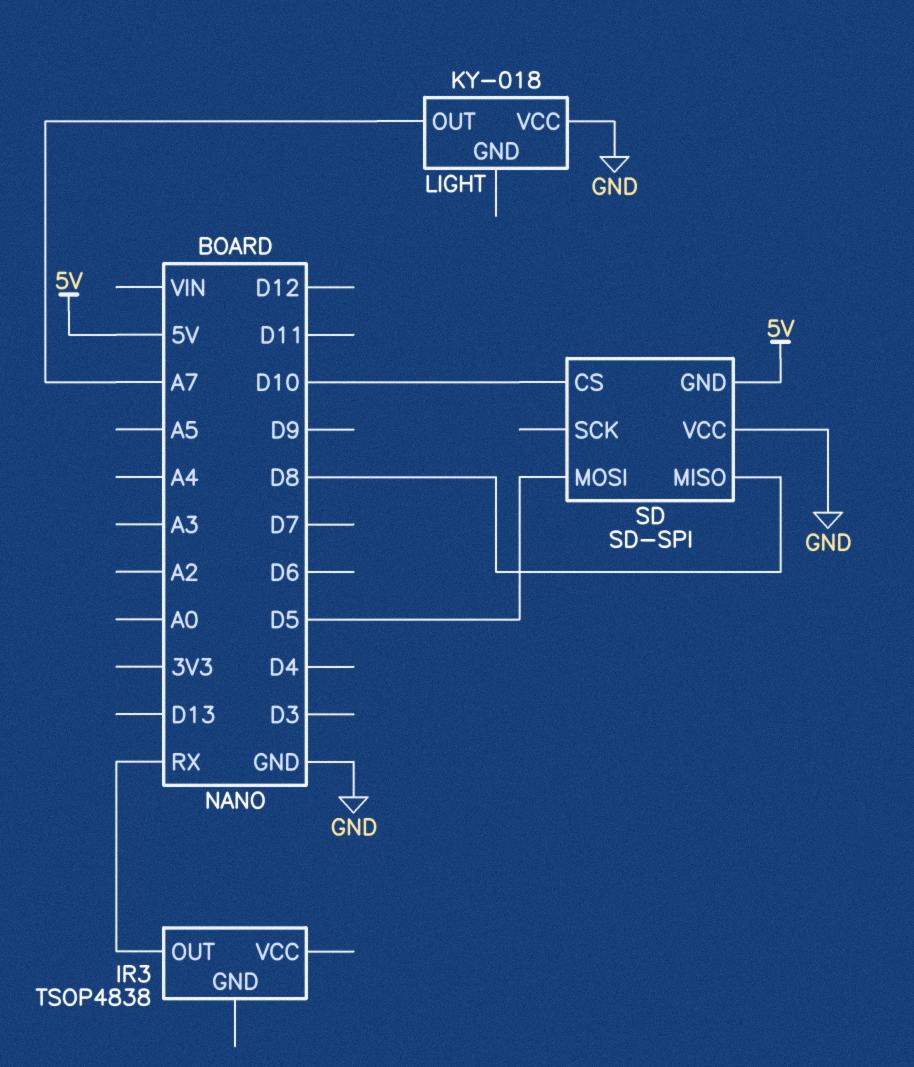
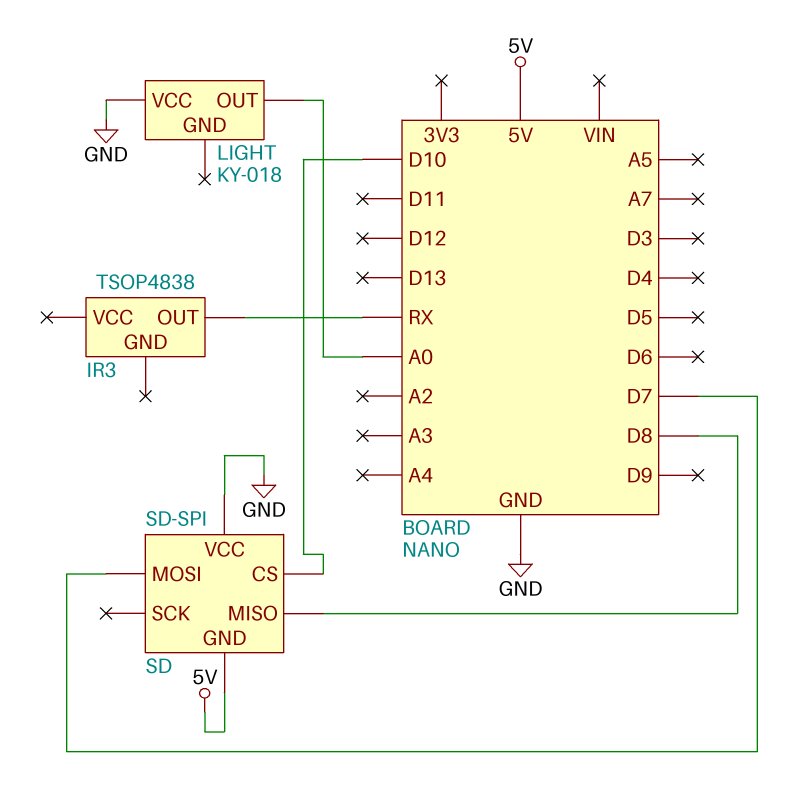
LIGHT pin OUT: A7 -> A0
SD pin MOSI: D5 -> D7

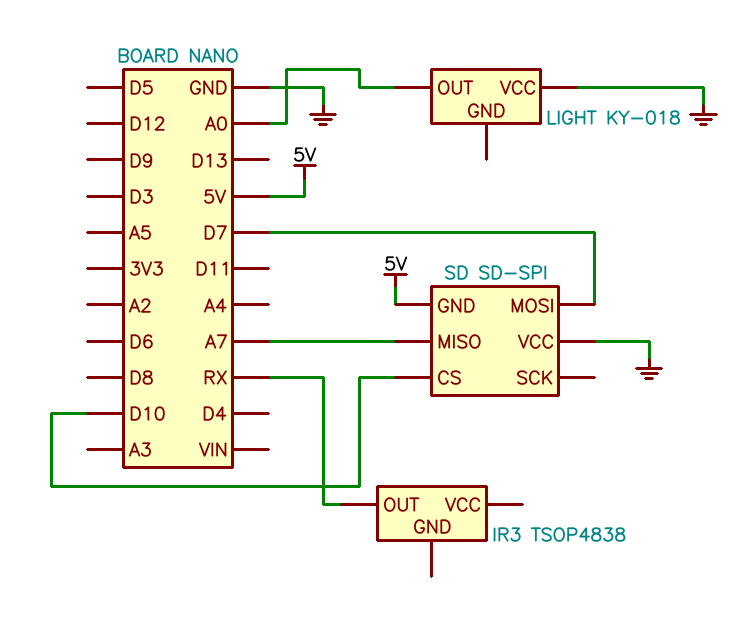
SD pin MISO: D8 -> A7

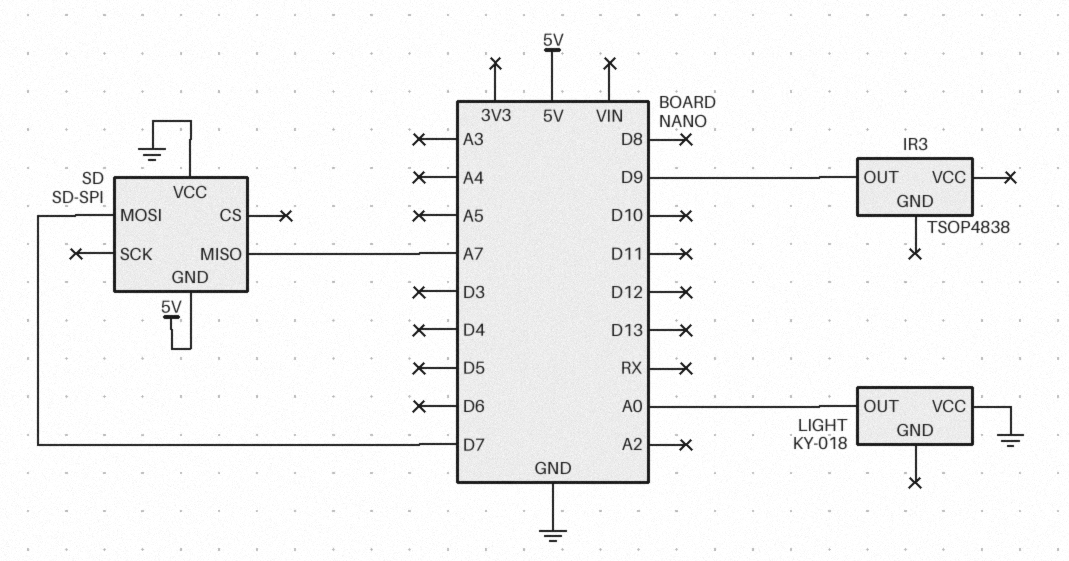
IR3 pin OUT: RX -> D9
SD pin CS: D10 -> none

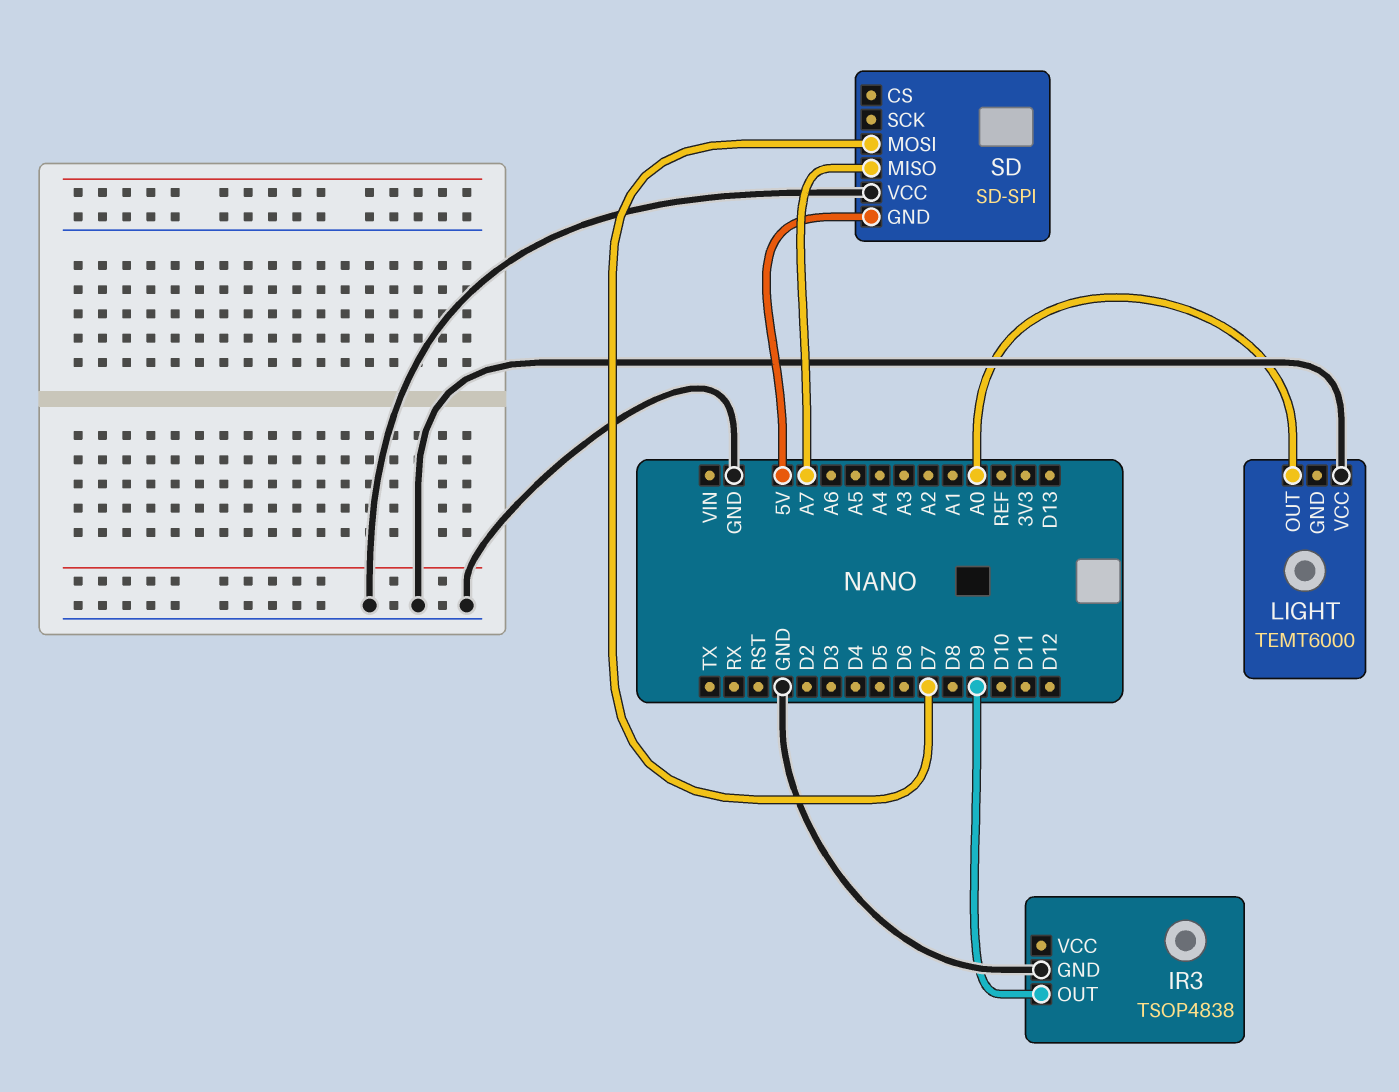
IR3 pin GND: none -> GND
LIGHT: KY-018 -> TEMT6000

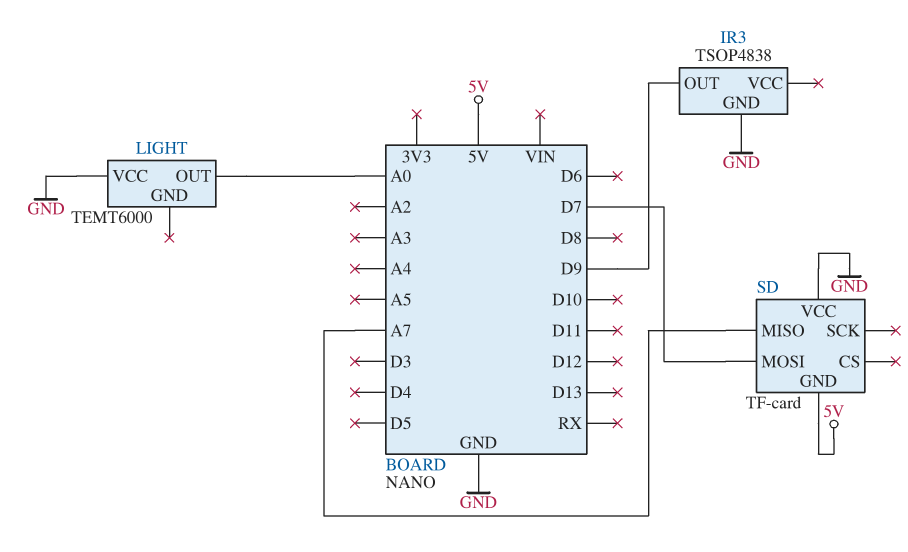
SD: SD-SPI -> TF-card

